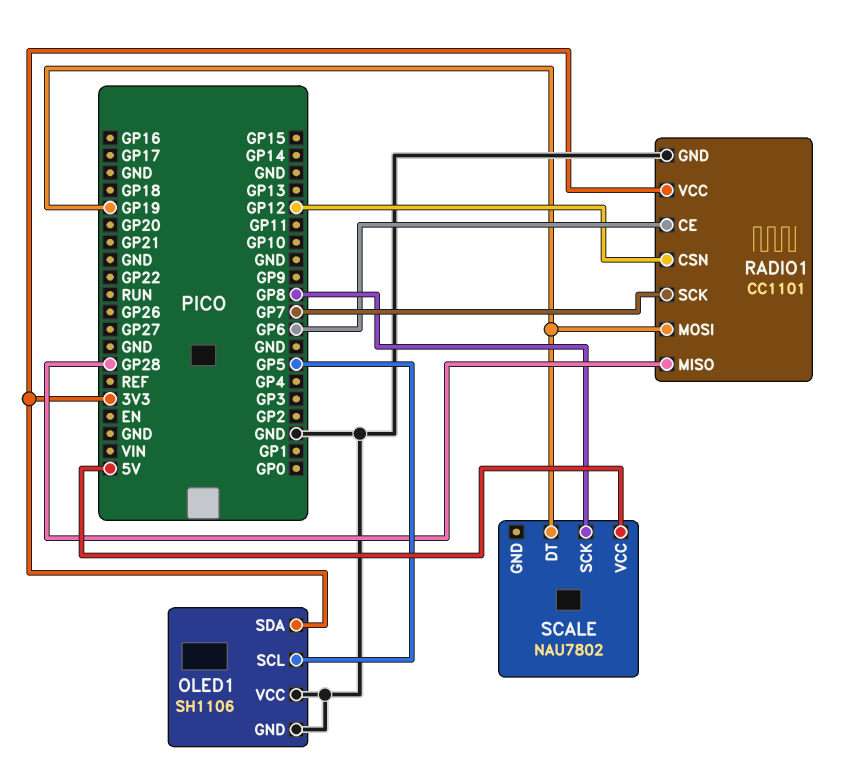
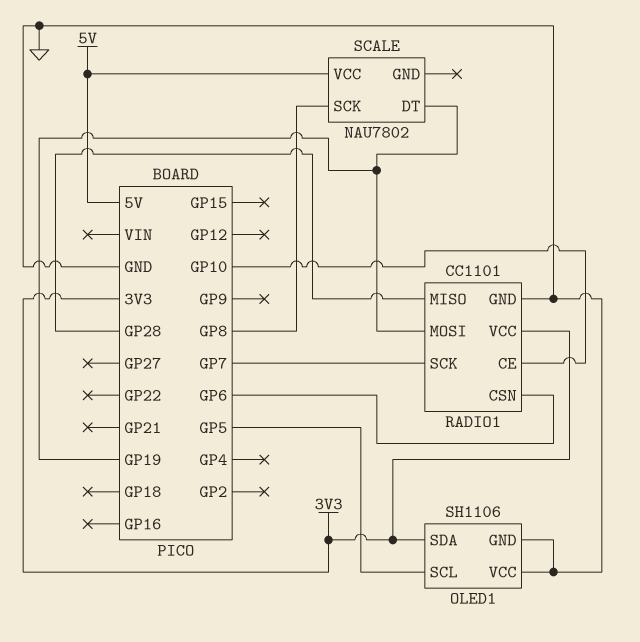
RADIO1 pin CE: GP6 -> GP10
RADIO1 pin CSN: GP12 -> GP6

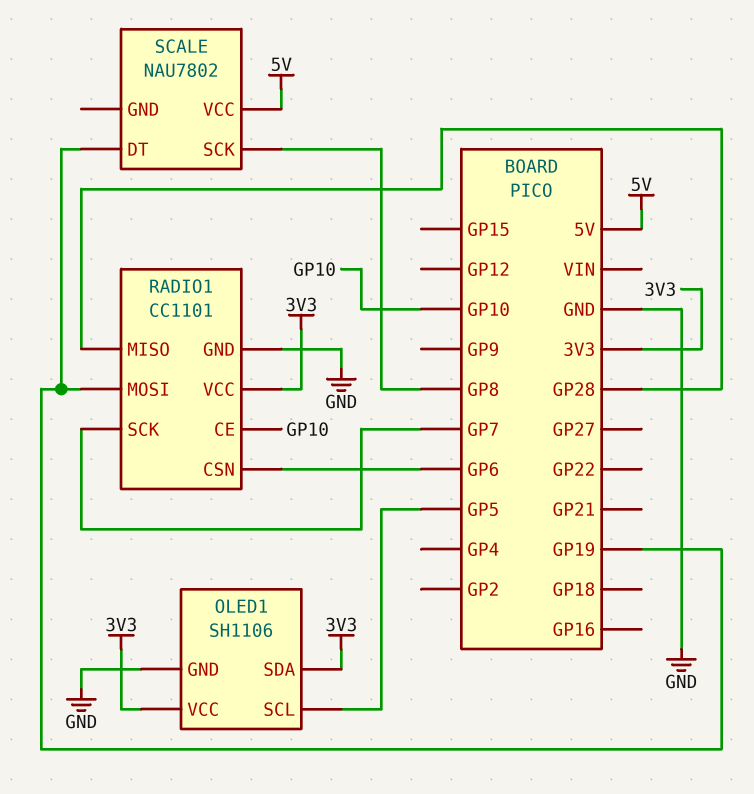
OLED1 pin VCC: GND -> 3V3

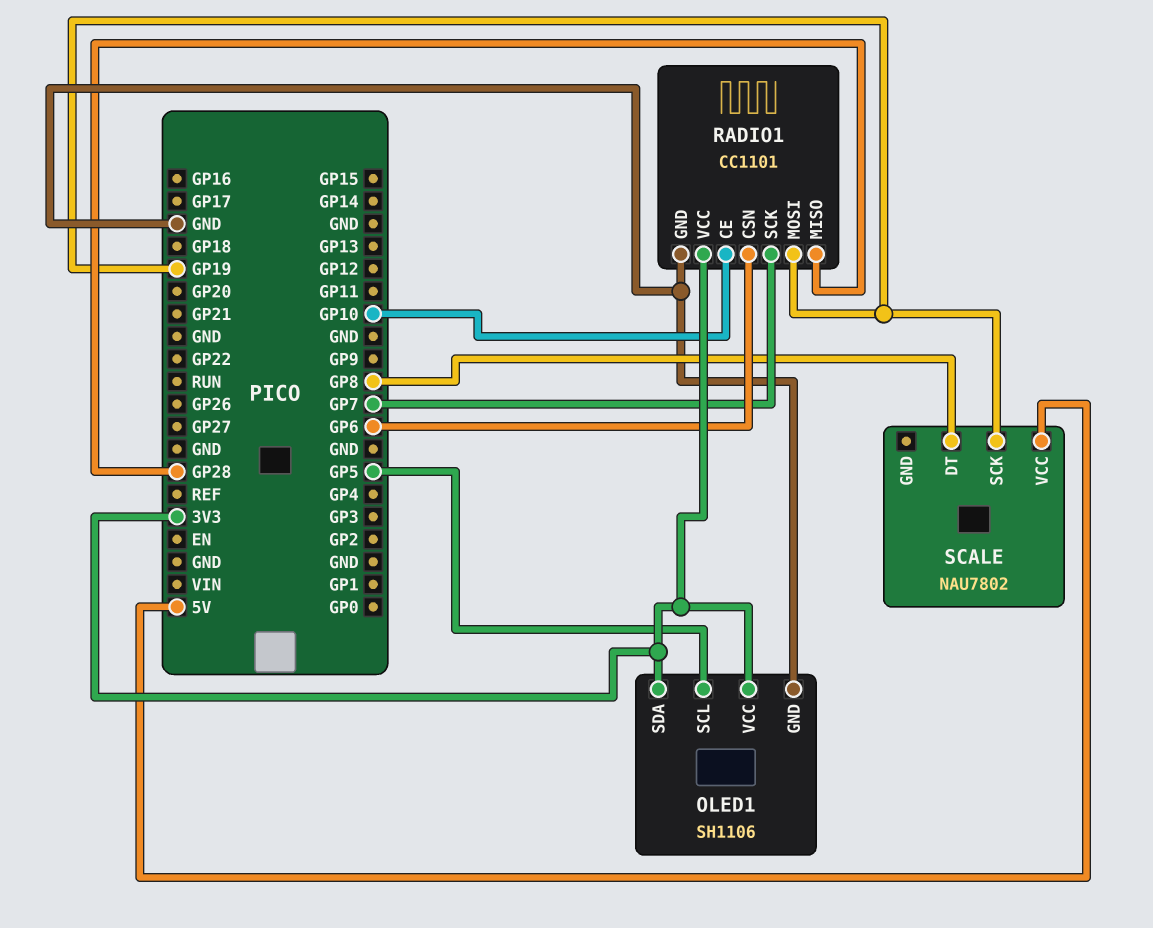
SCALE pin DT: GP19 -> GP8
SCALE pin SCK: GP8 -> GP19

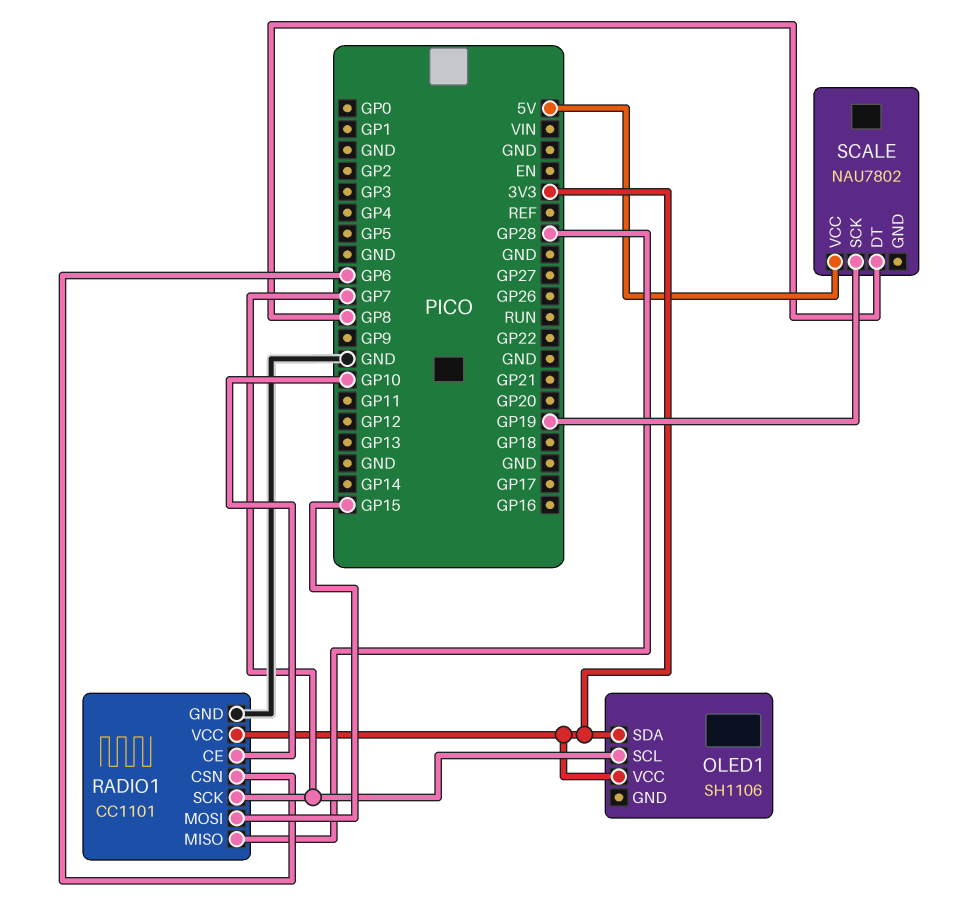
OLED1 pin GND: GND -> none
OLED1 pin SCL: GP5 -> GP7
RADIO1 pin MOSI: GP19 -> GP15

